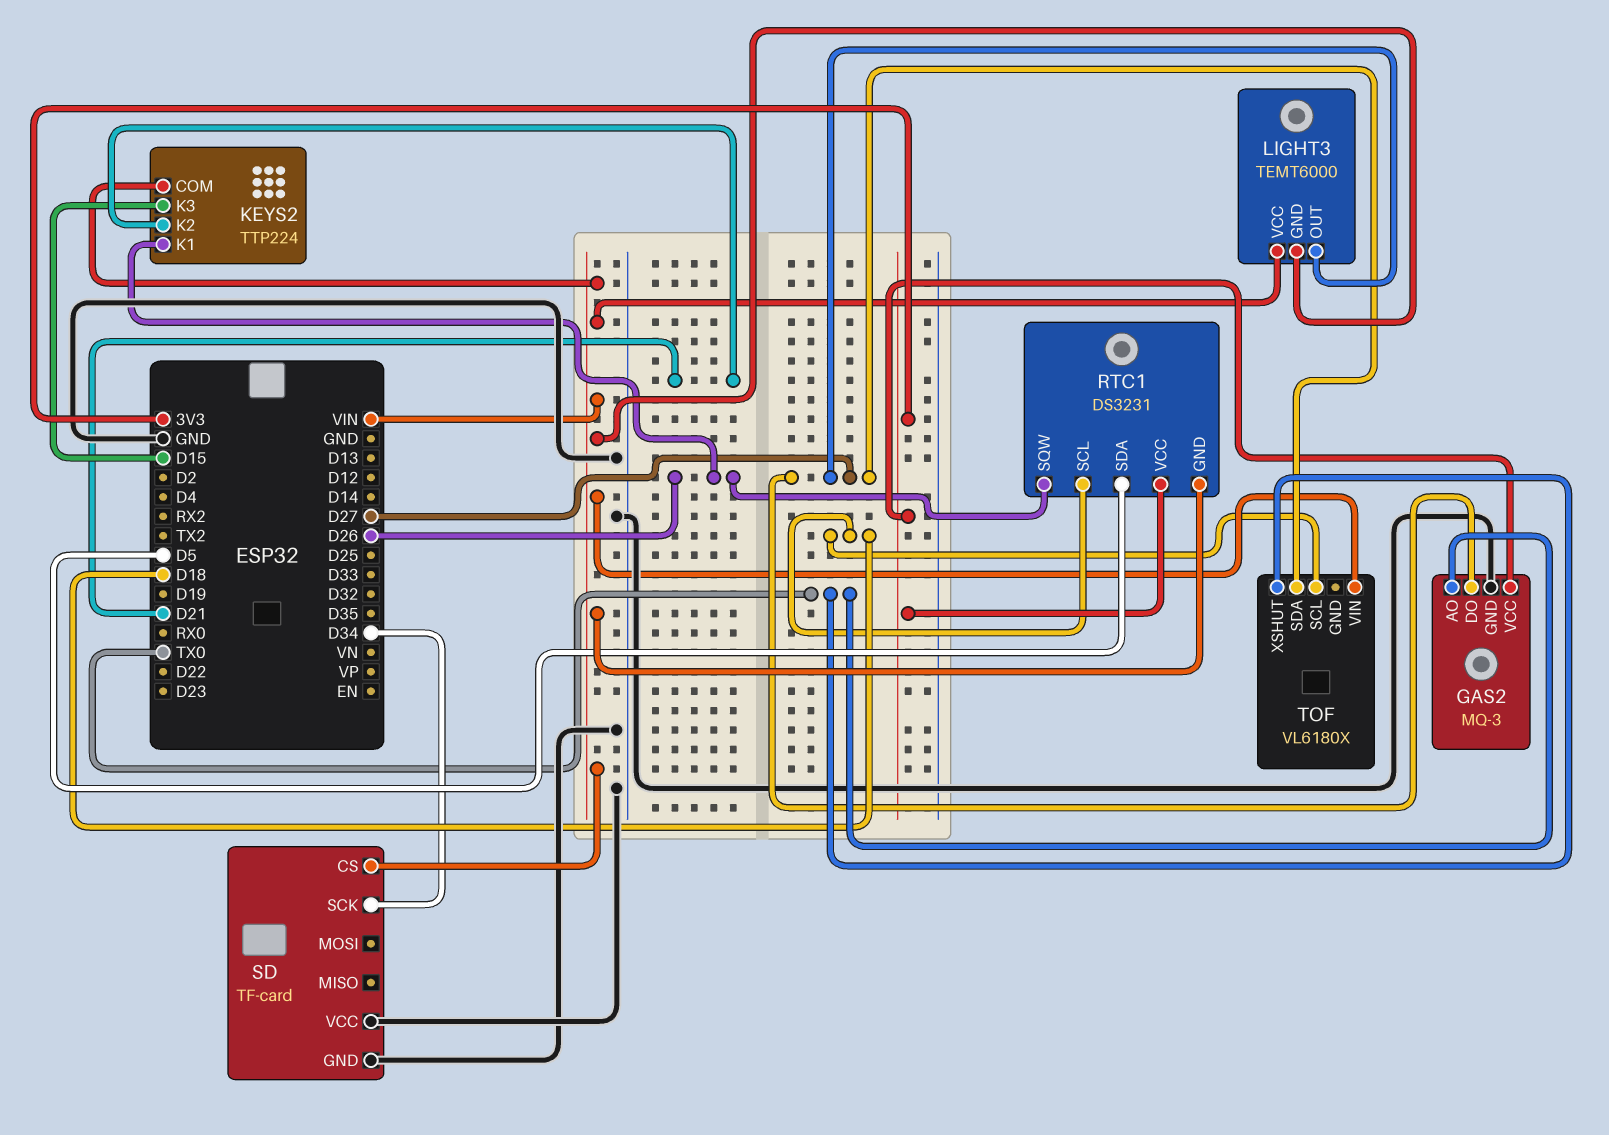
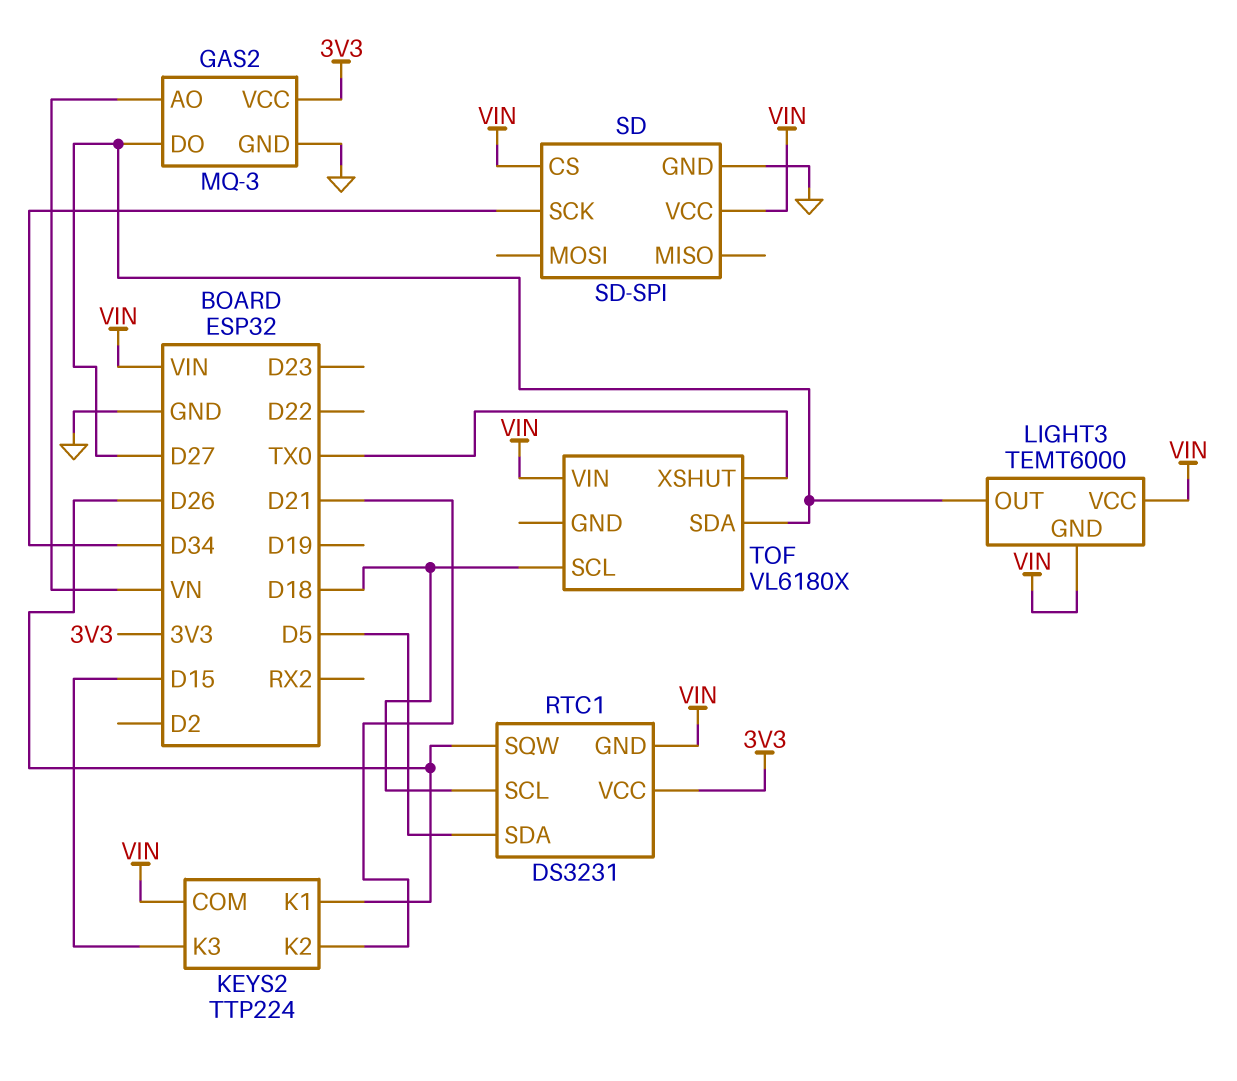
GAS2 pin AO: TX0 -> VN
SD: TF-card -> SD-SPI
SD pin VCC: GND -> VIN

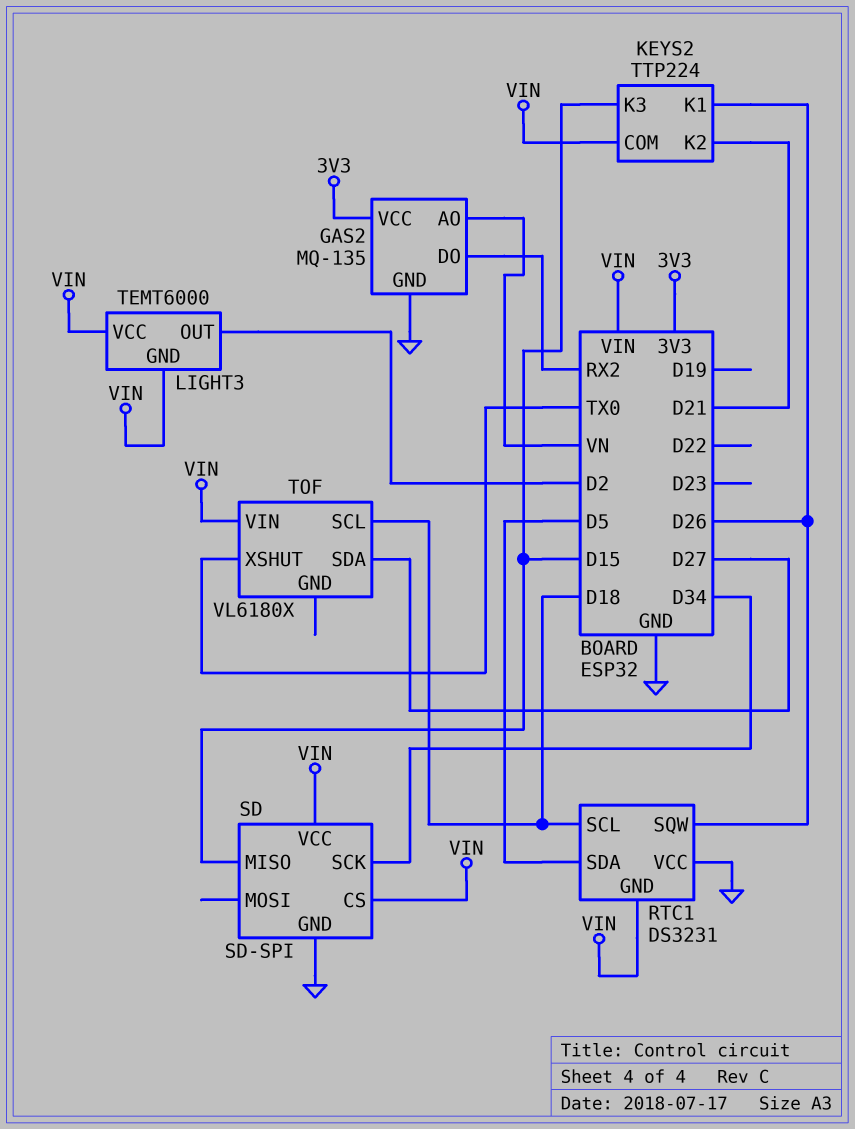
GAS2: MQ-3 -> MQ-135
GAS2 pin DO: D27 -> RX2
LIGHT3 pin OUT: D27 -> D2
RTC1 pin VCC: 3V3 -> GND
SD pin MISO: none -> D15

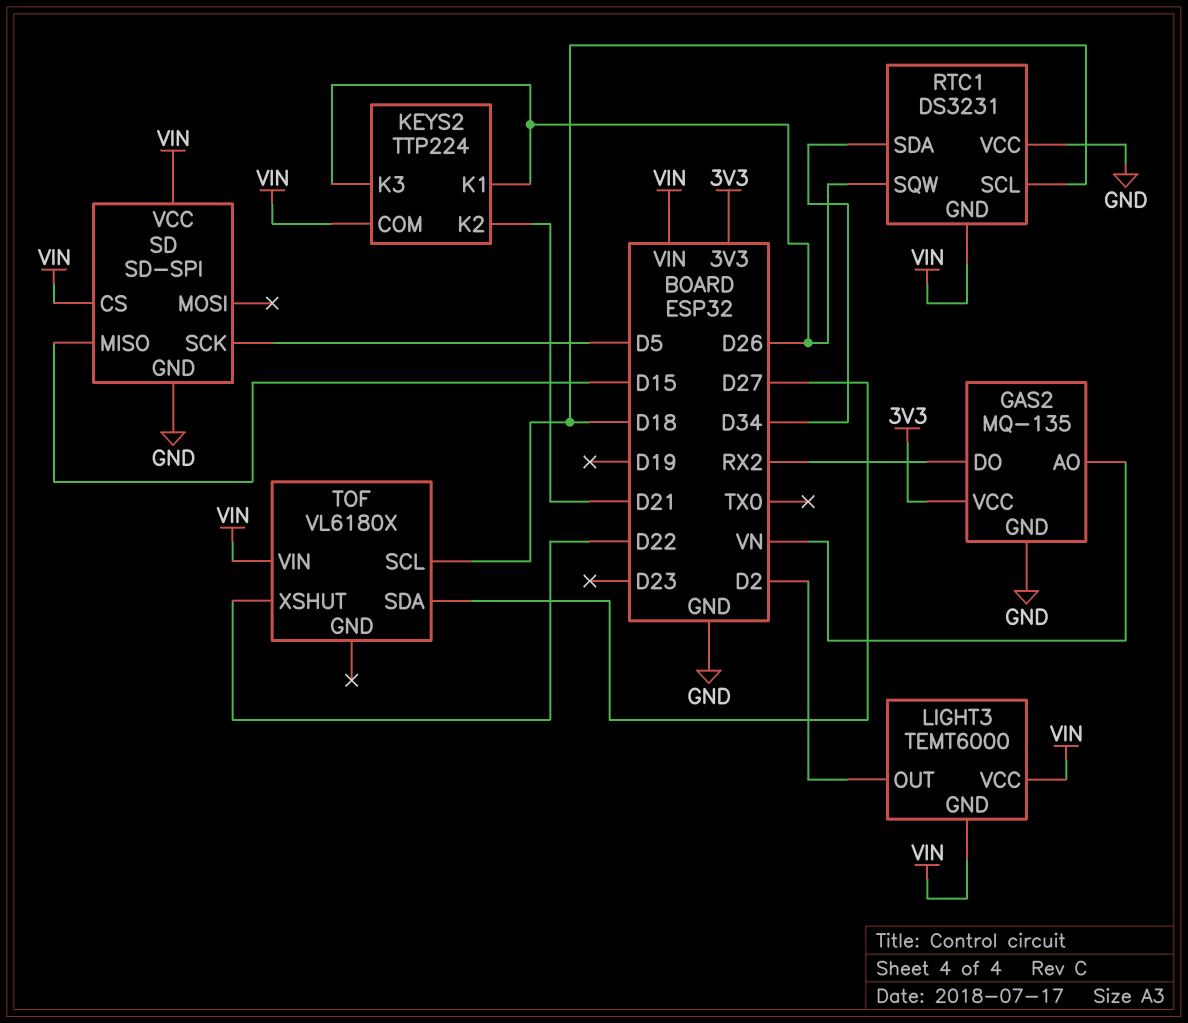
KEYS2 pin K3: D15 -> D26
RTC1 pin SDA: D5 -> D34
SD pin SCK: D34 -> D5
TOF pin XSHUT: TX0 -> D22

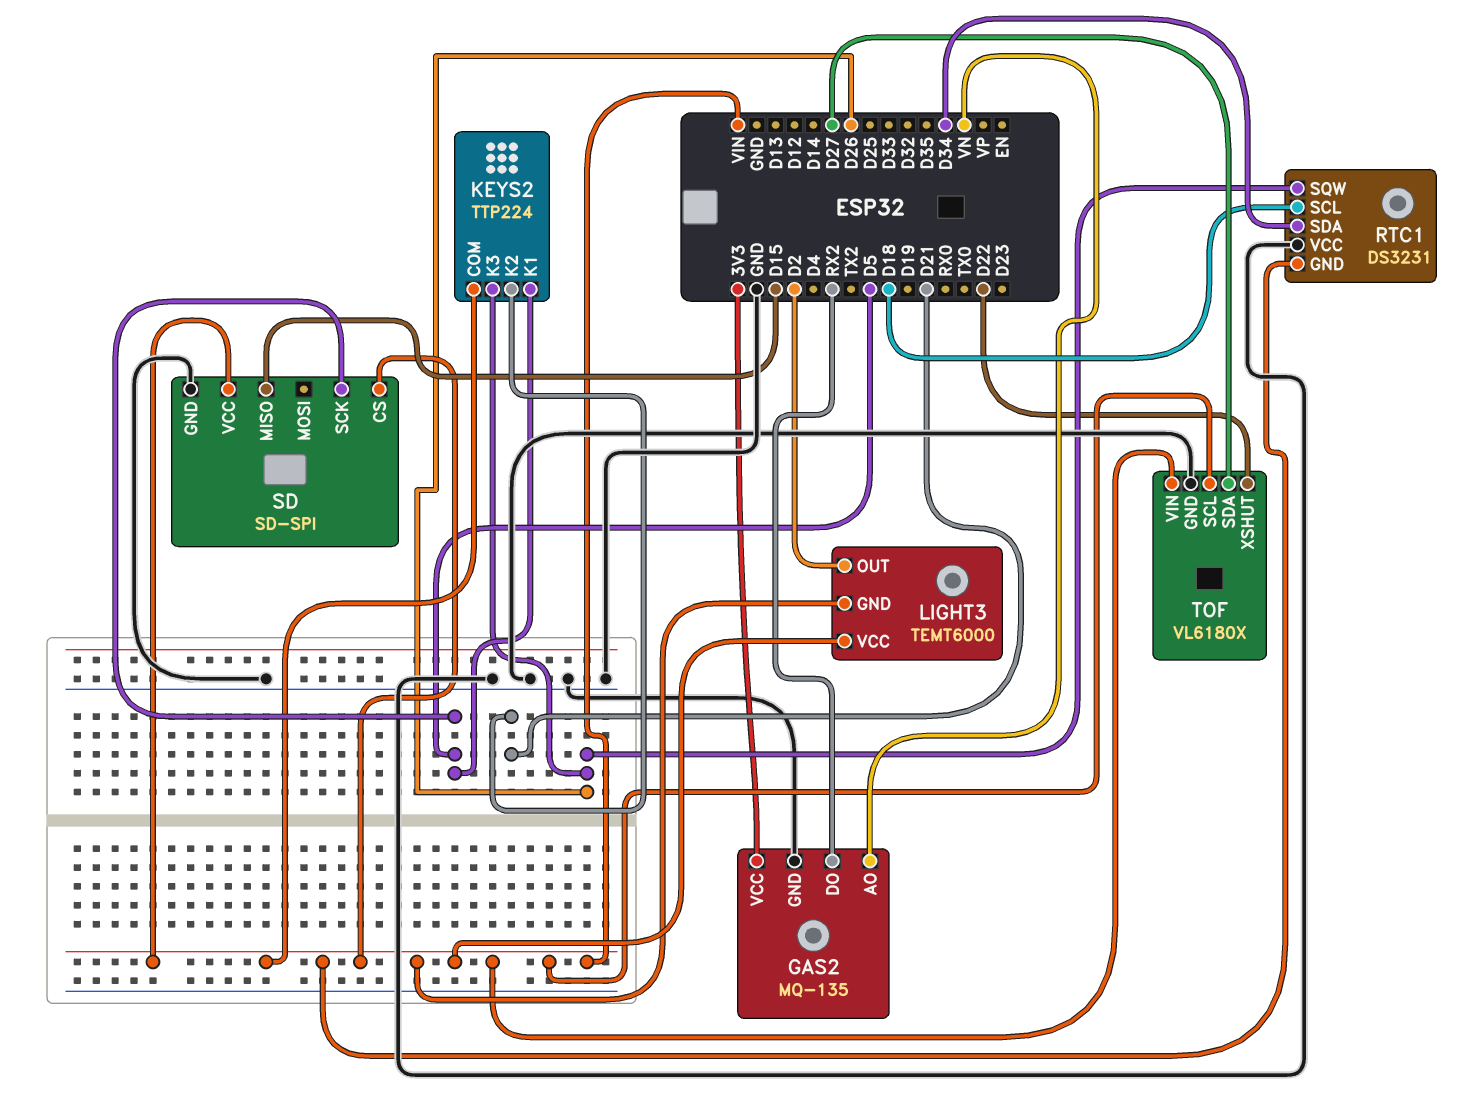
KEYS2 pin K1: D26 -> D5
TOF pin GND: none -> GND
TOF pin SCL: D18 -> VIN

